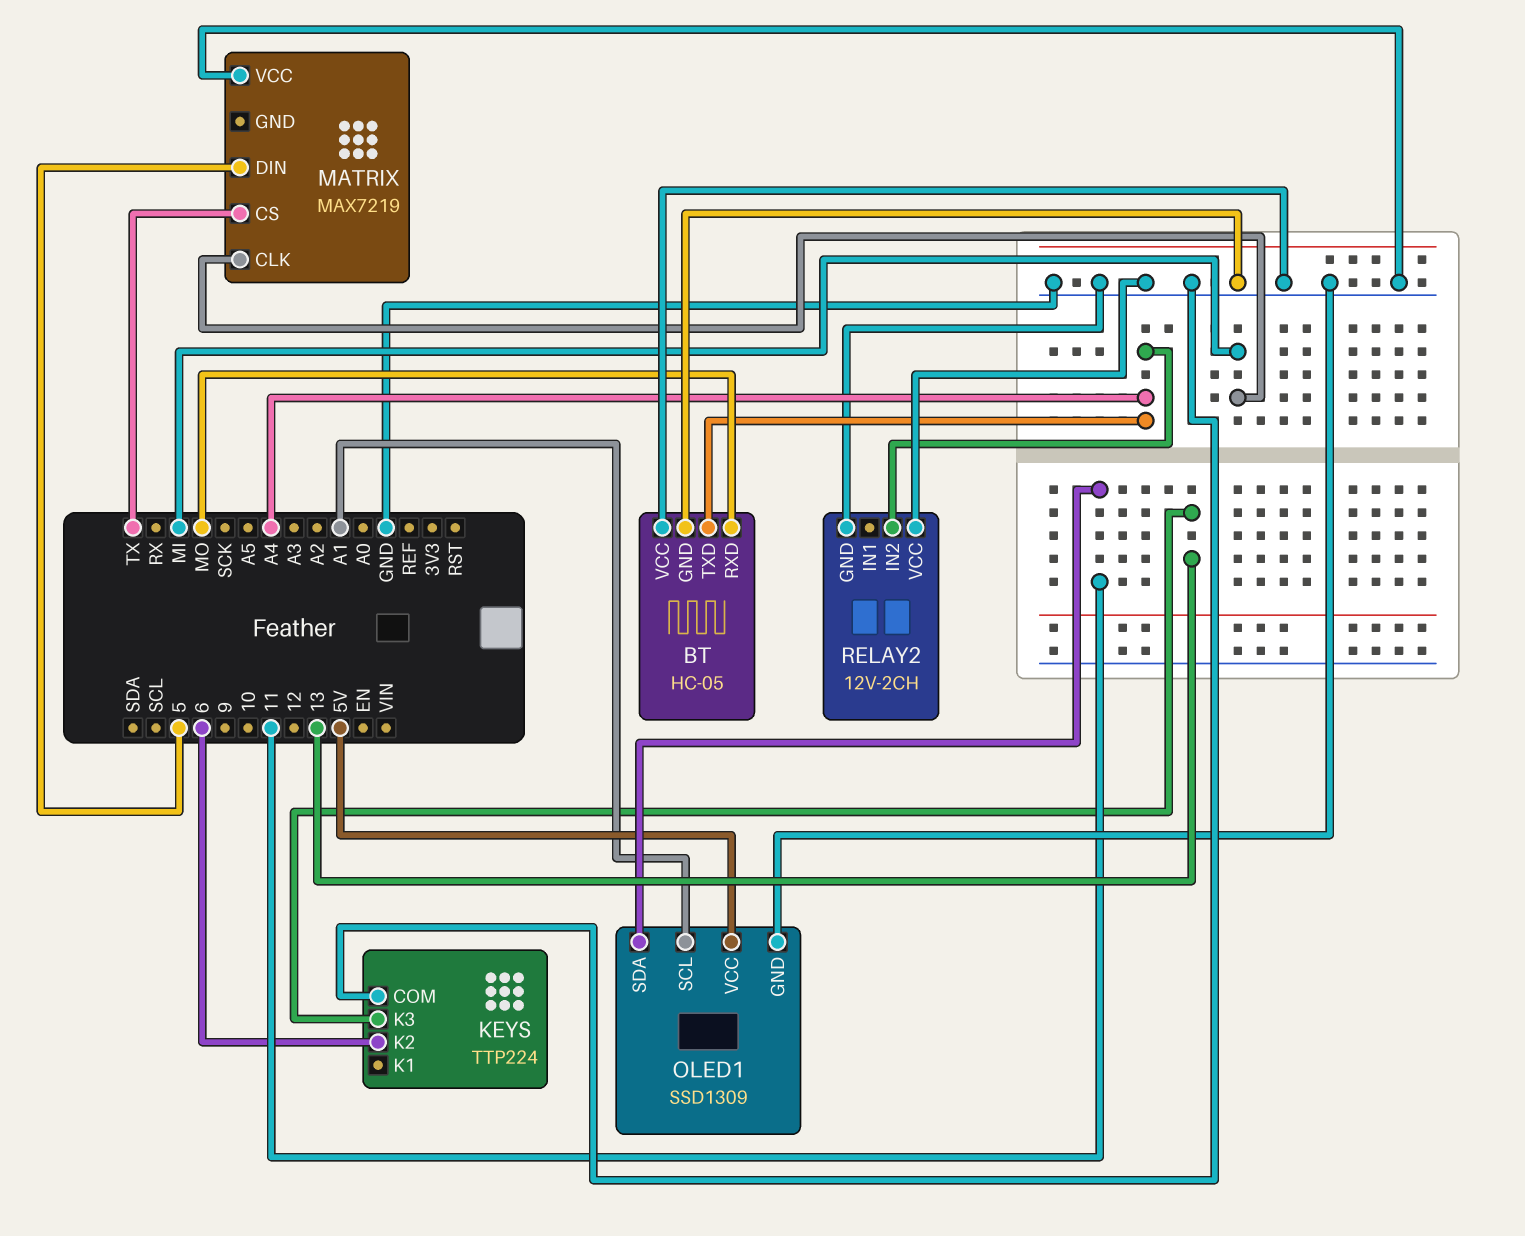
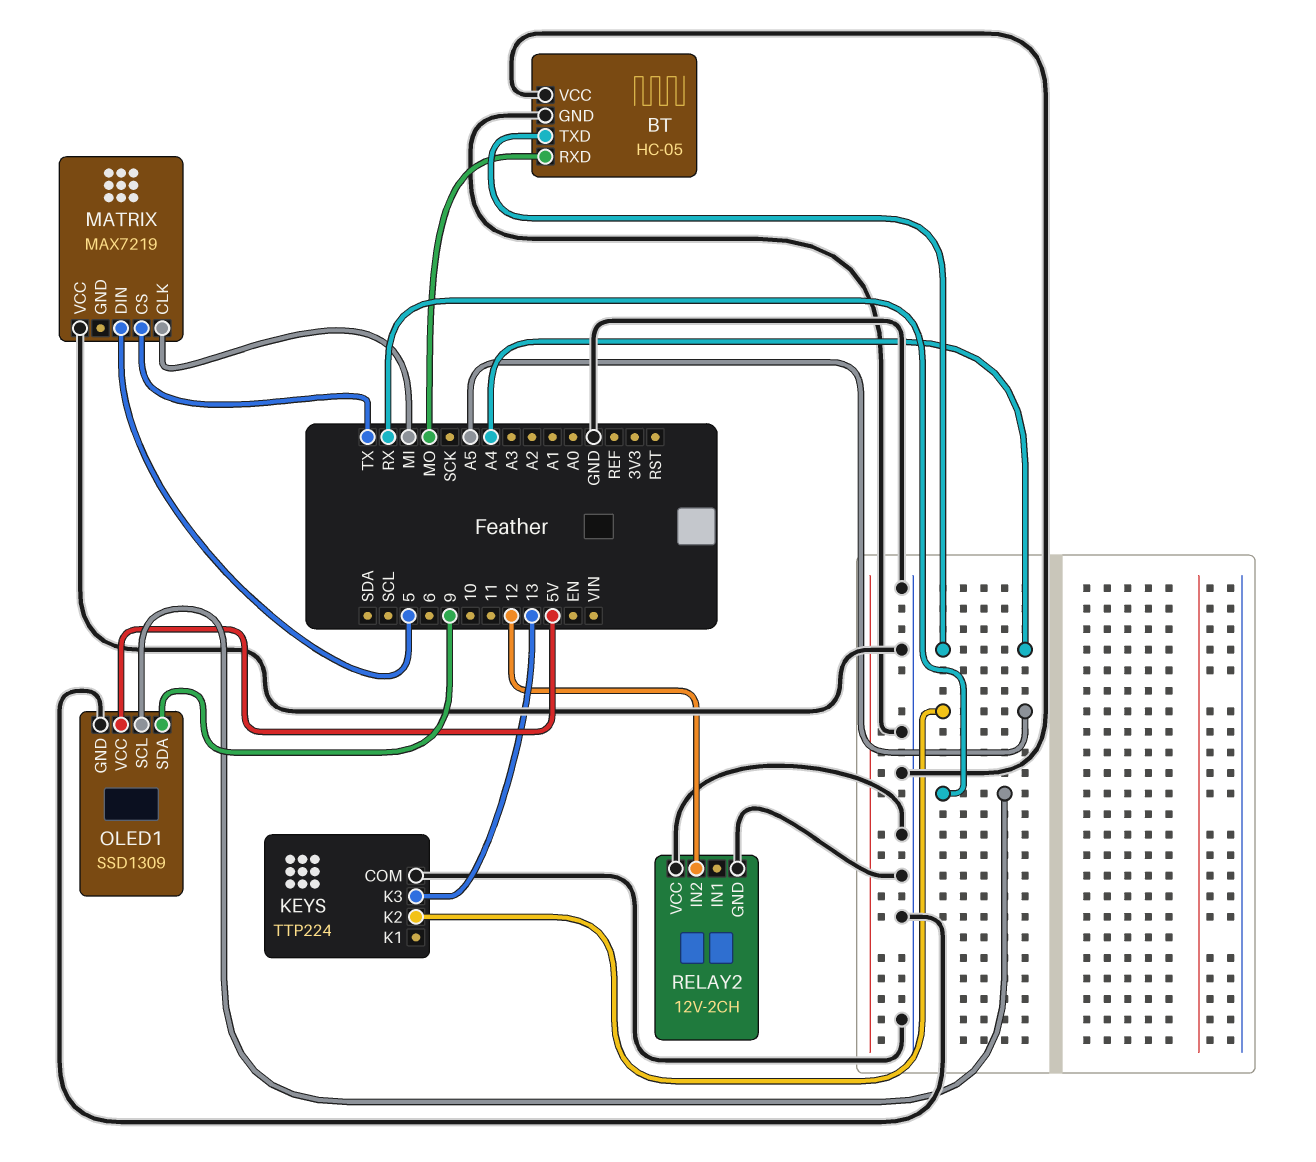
KEYS pin K2: 6 -> A5
OLED1 pin SCL: A1 -> RX
OLED1 pin SDA: 11 -> 9
RELAY2 pin IN2: A4 -> 12

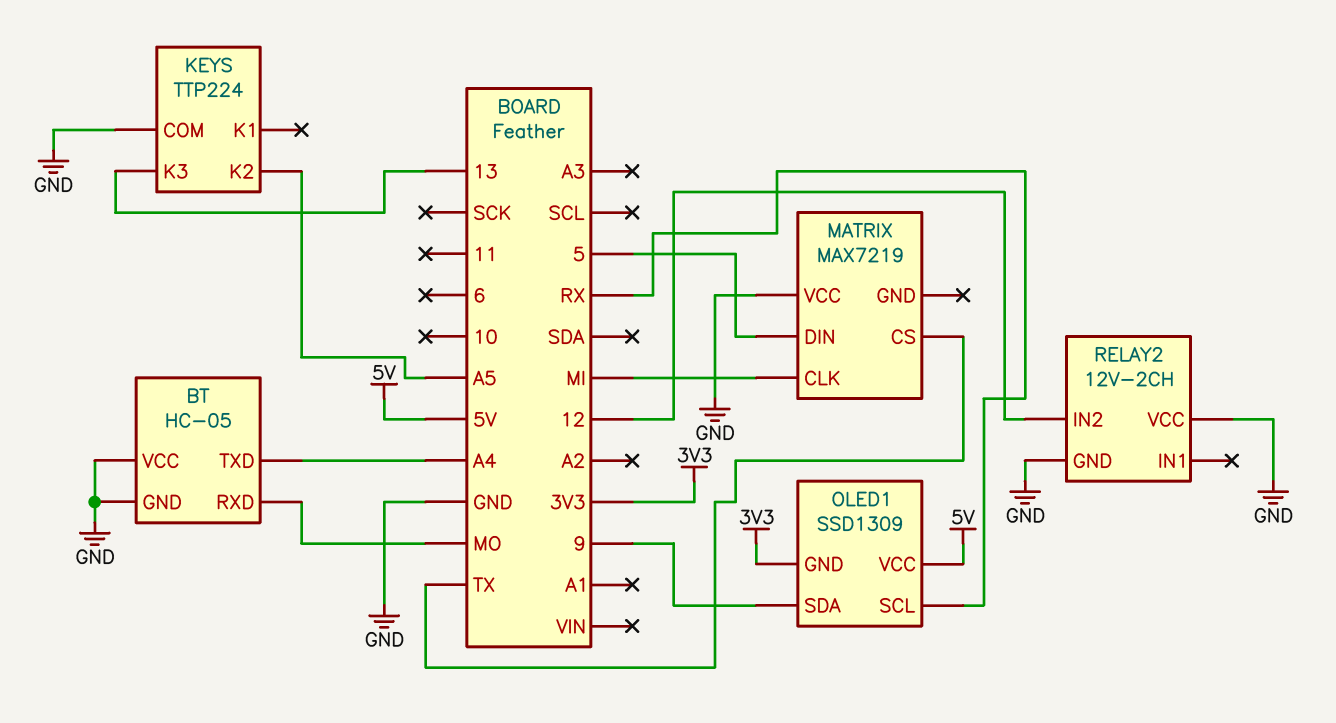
OLED1 pin GND: GND -> 3V3

